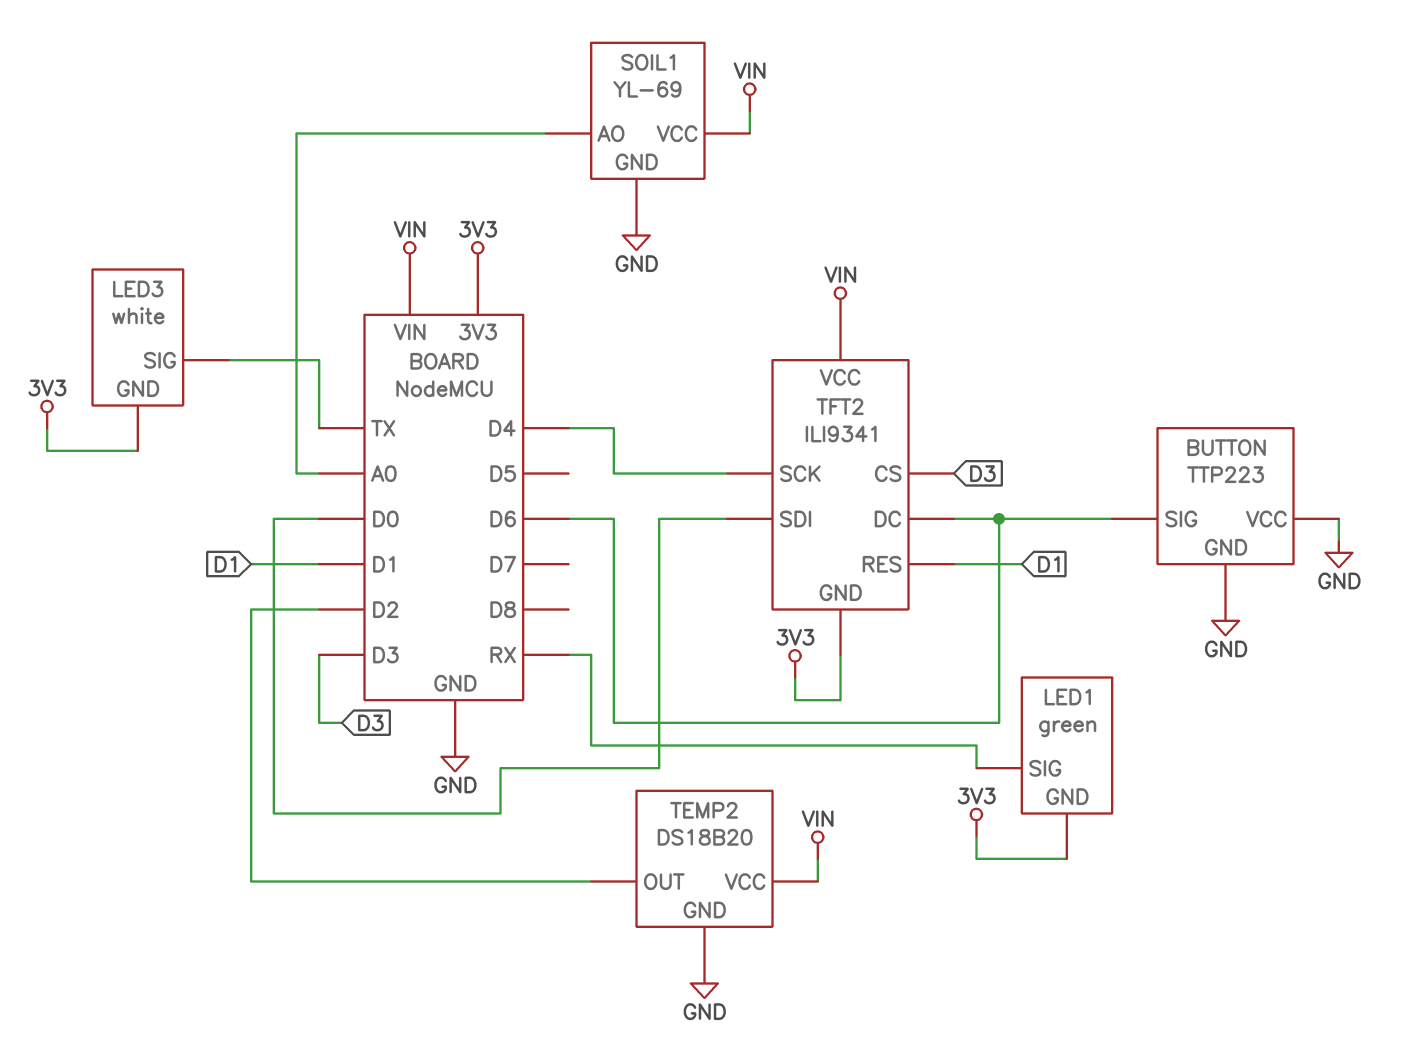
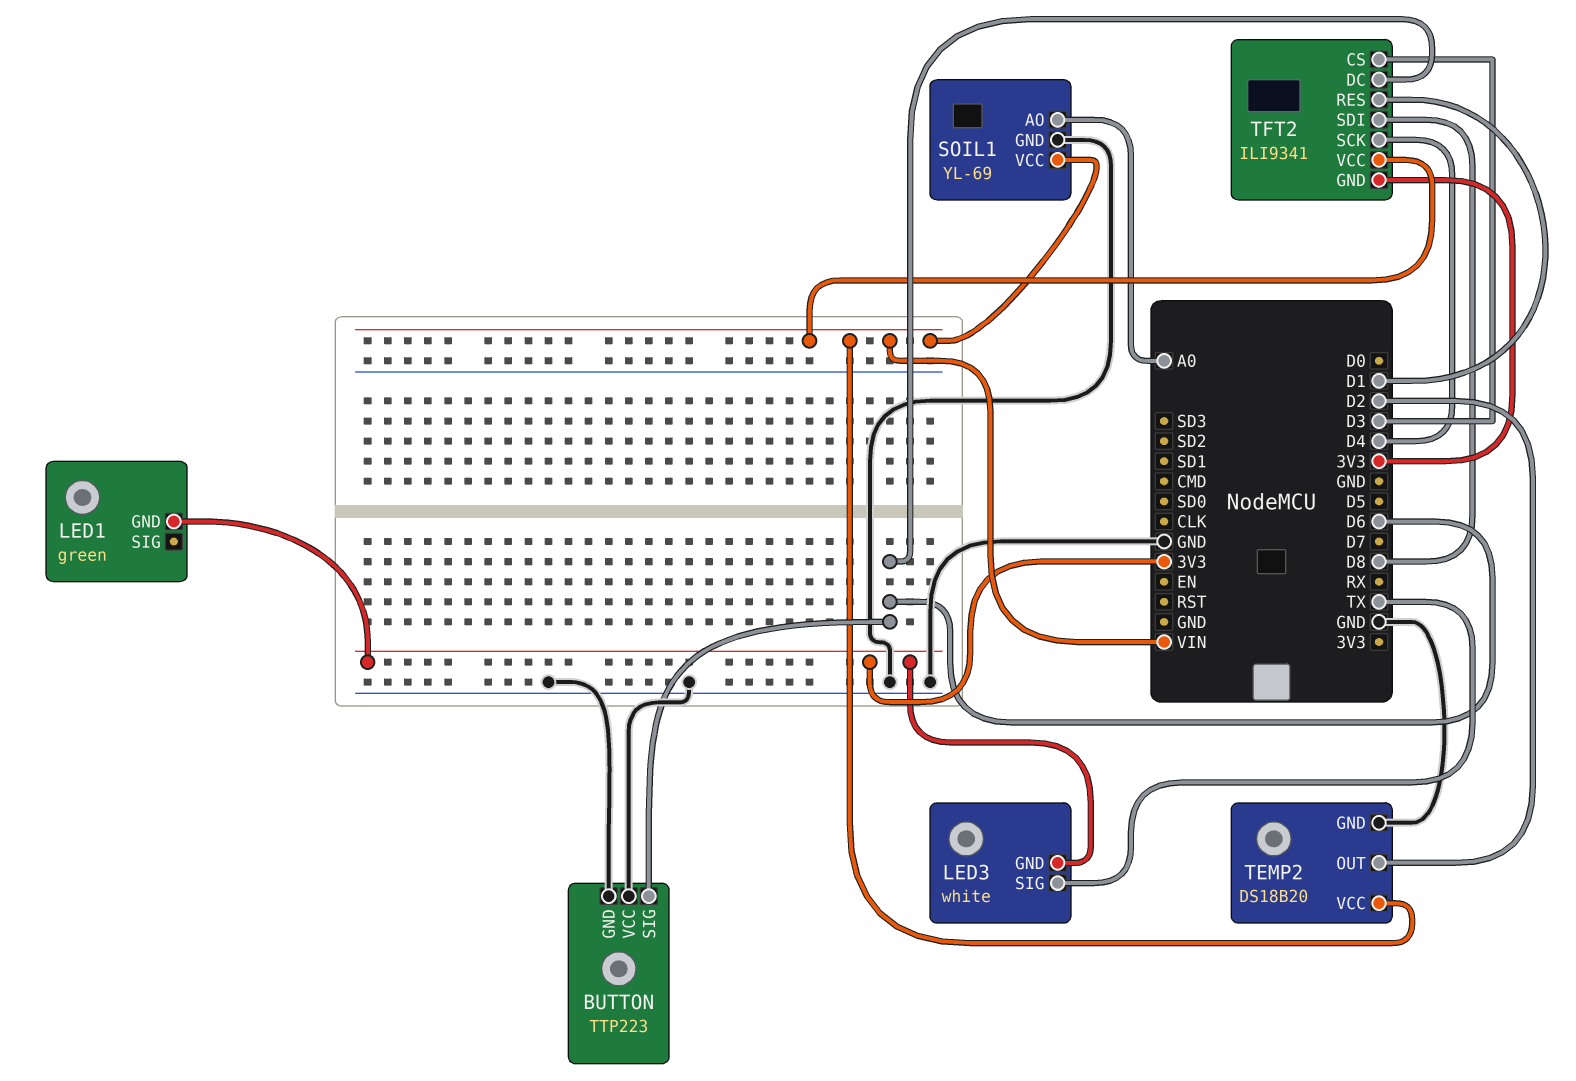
LED1 pin SIG: RX -> none
TFT2 pin SDI: D0 -> D8

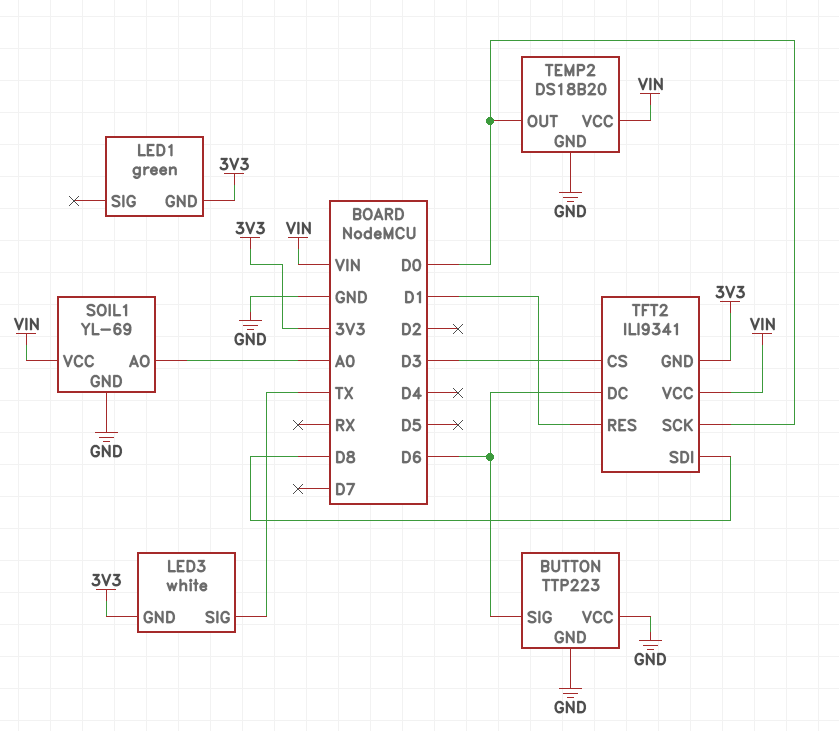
TEMP2 pin OUT: D2 -> D0
TFT2 pin SCK: D4 -> D0

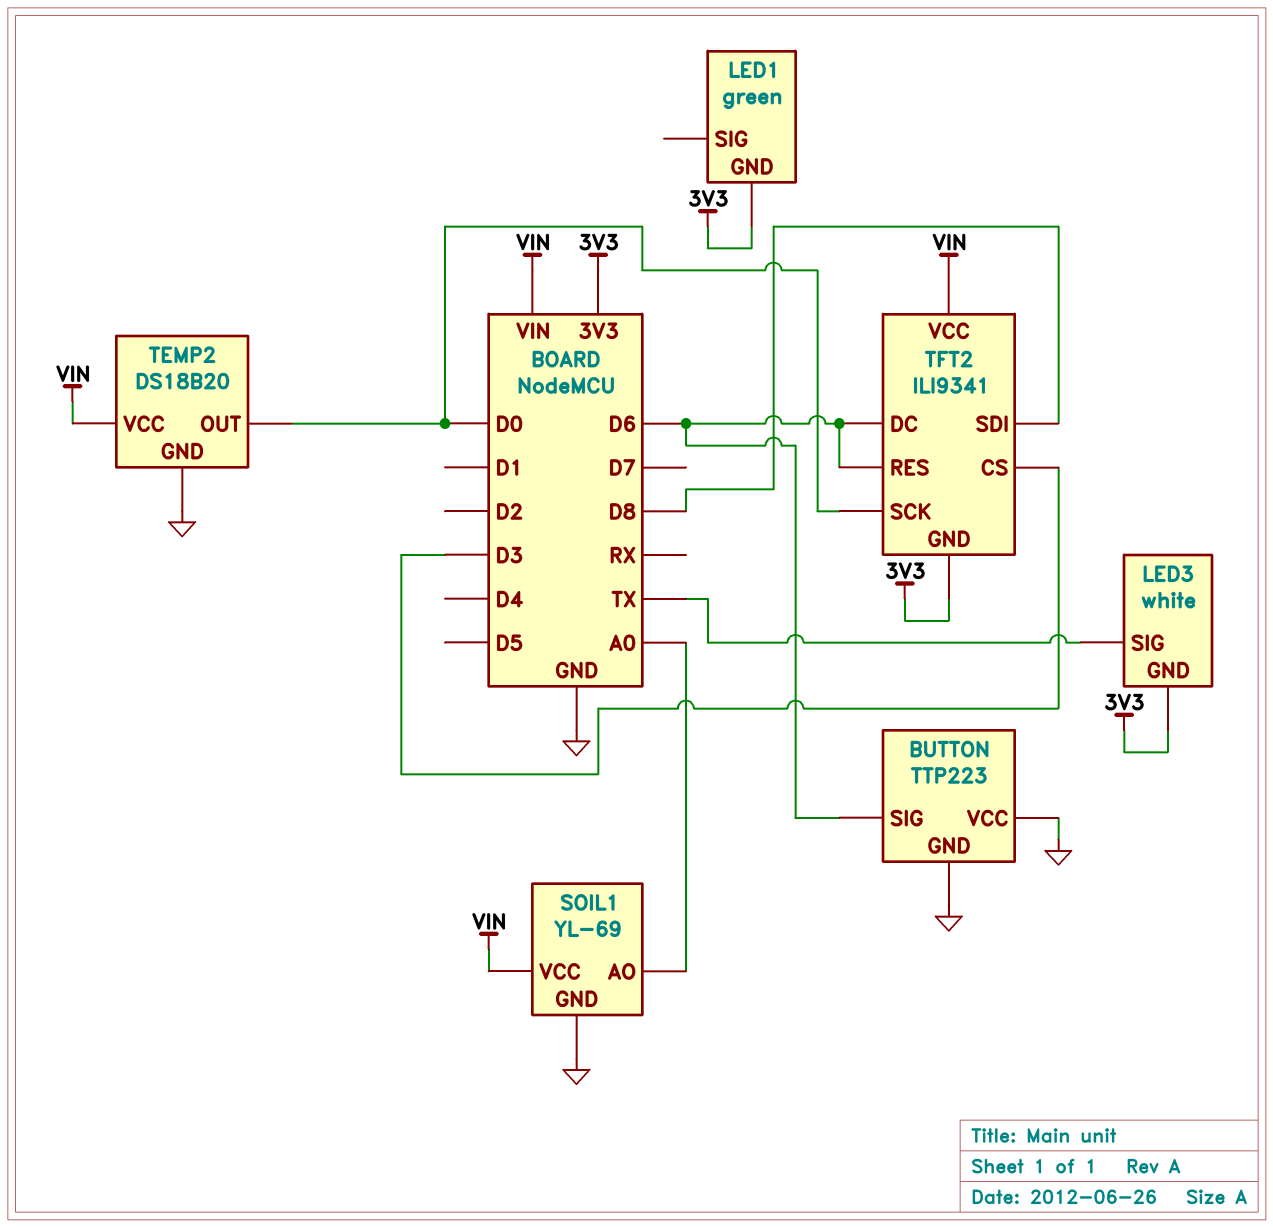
TFT2 pin RES: D1 -> D6

